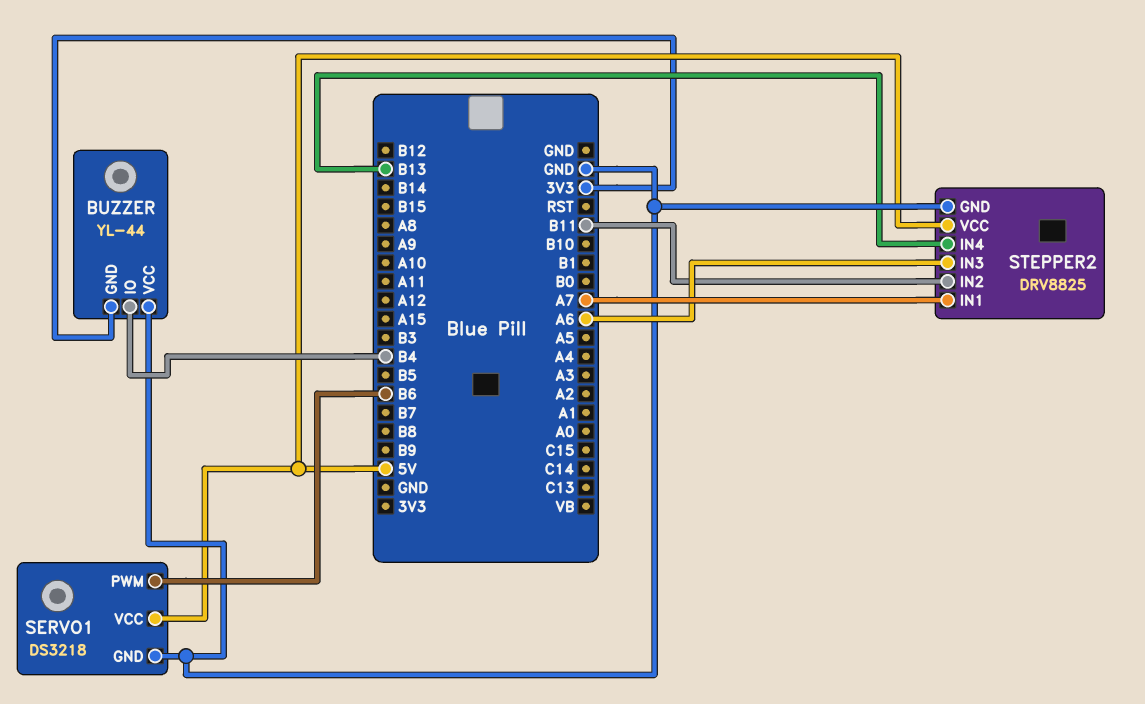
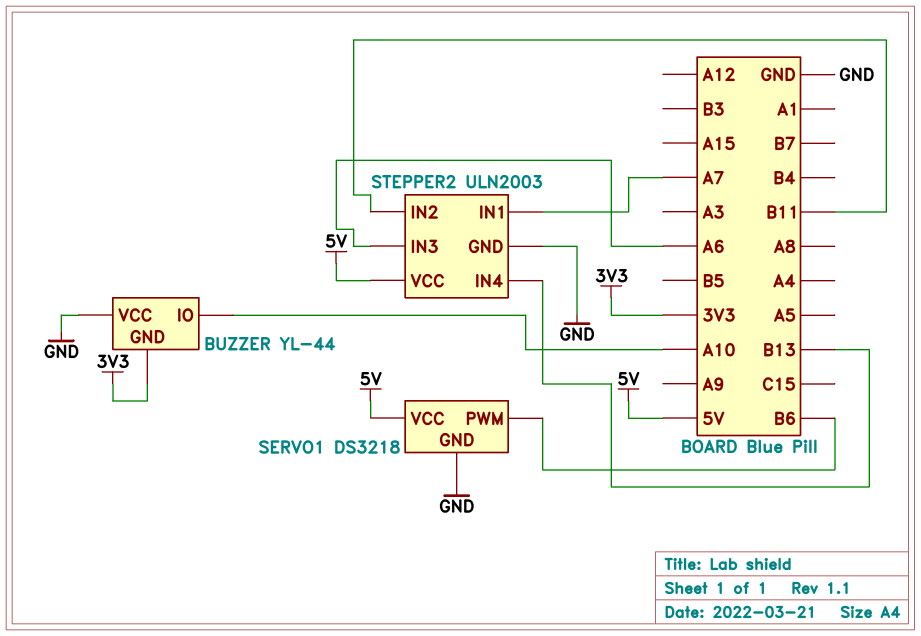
BUZZER pin IO: B4 -> A10
STEPPER2: DRV8825 -> ULN2003

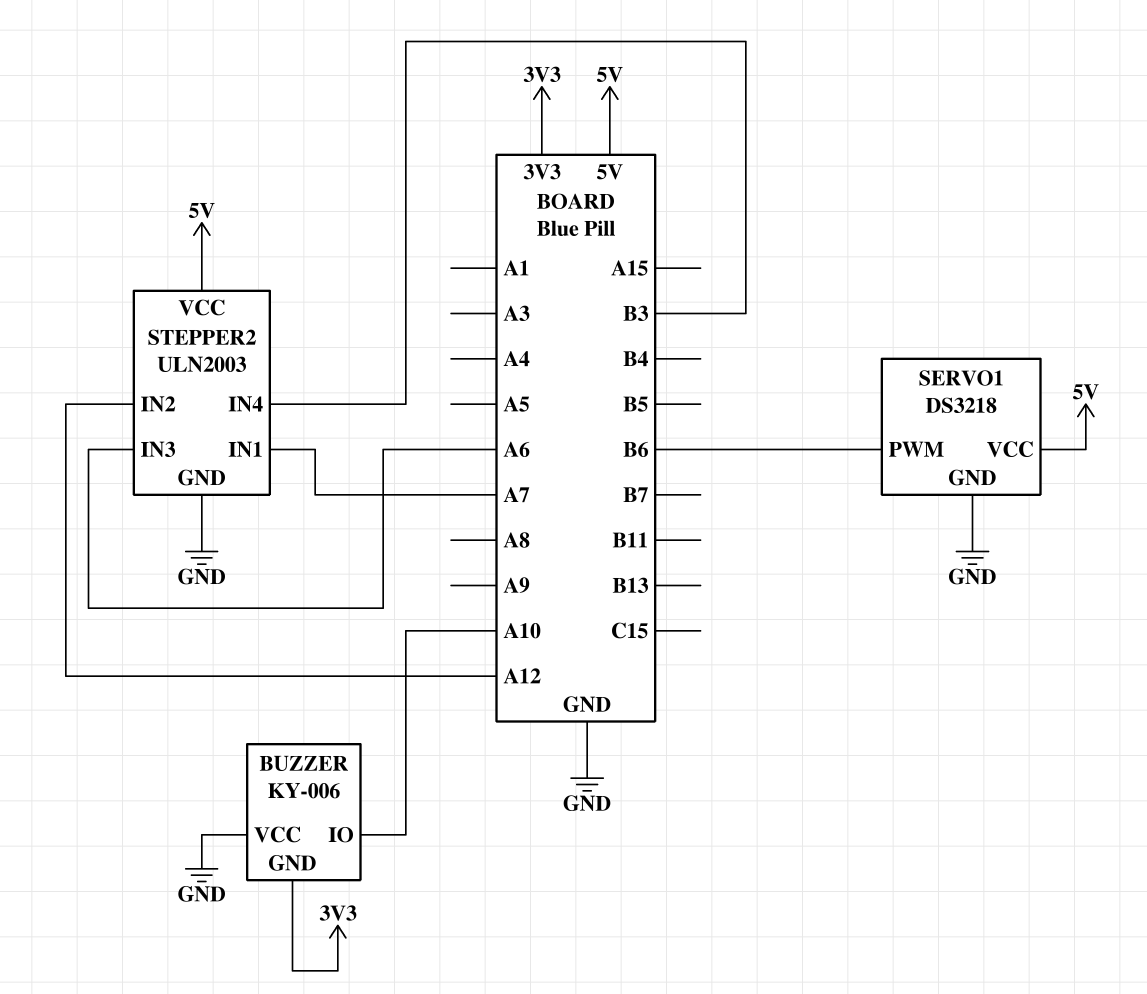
BUZZER: YL-44 -> KY-006
STEPPER2 pin IN2: B11 -> A12
STEPPER2 pin IN4: B13 -> B3

